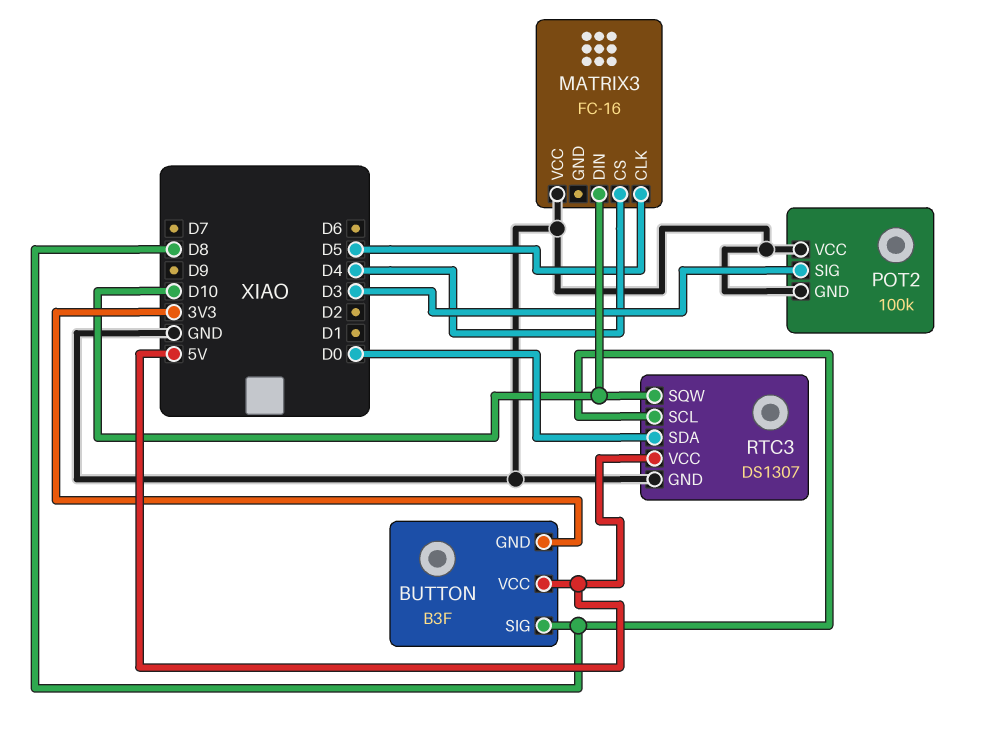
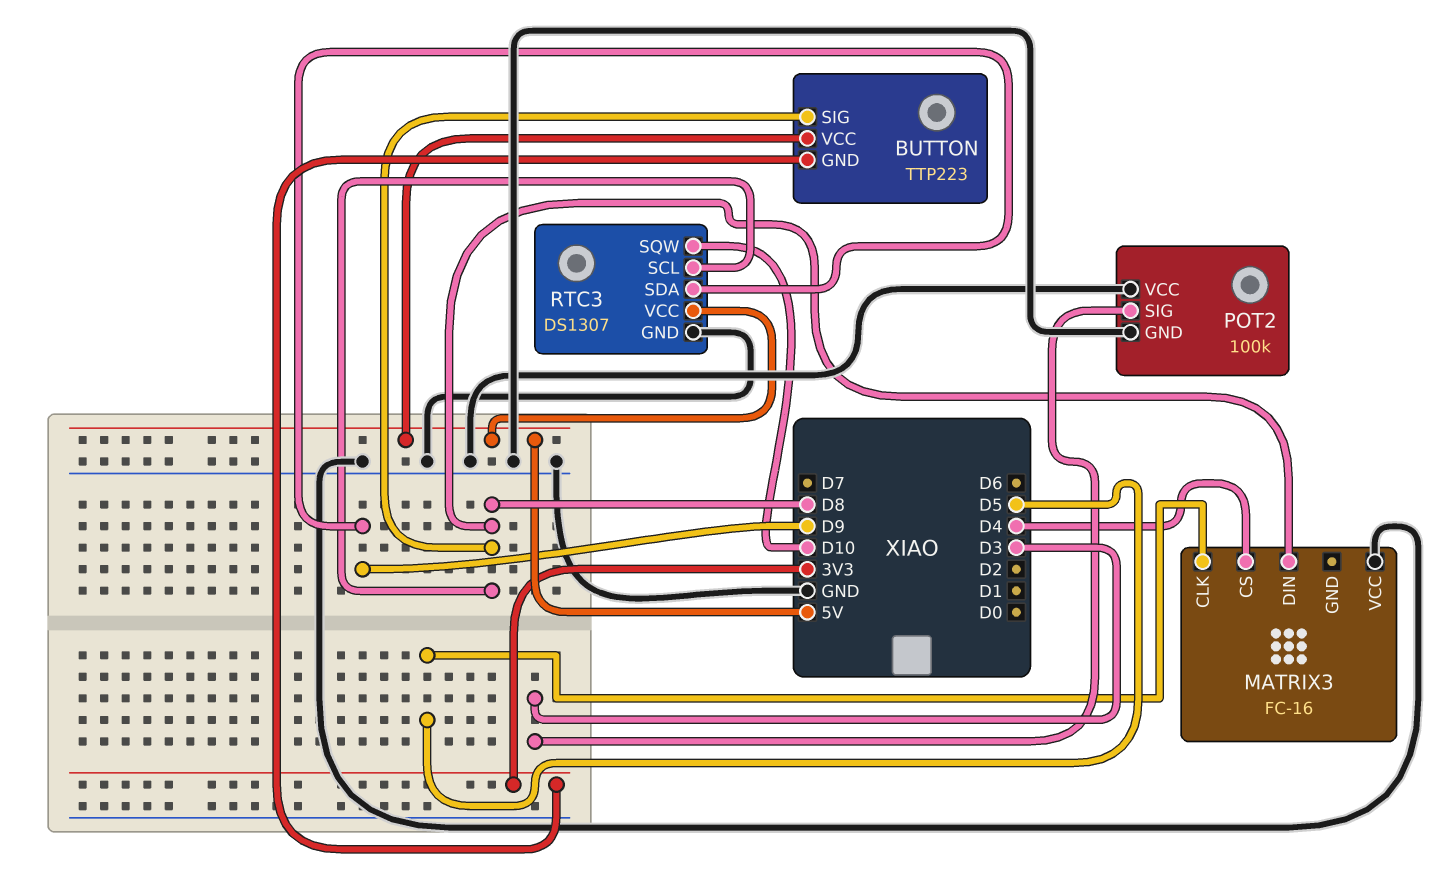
BUTTON: B3F -> TTP223
MATRIX3 pin DIN: D10 -> D8
RTC3 pin SDA: D0 -> D9

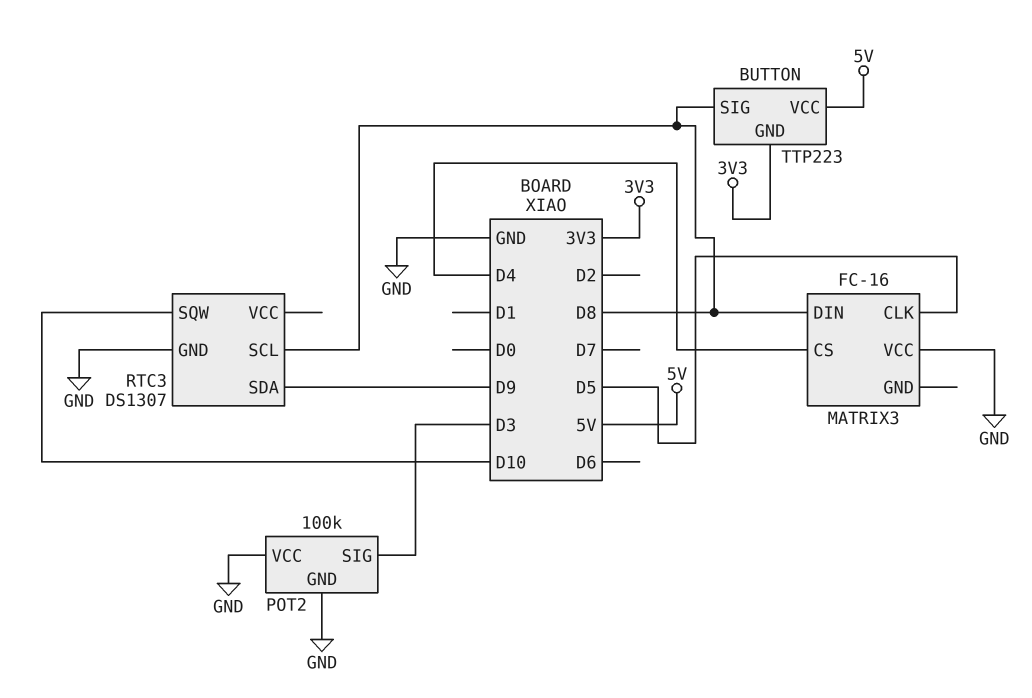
RTC3 pin VCC: 5V -> none

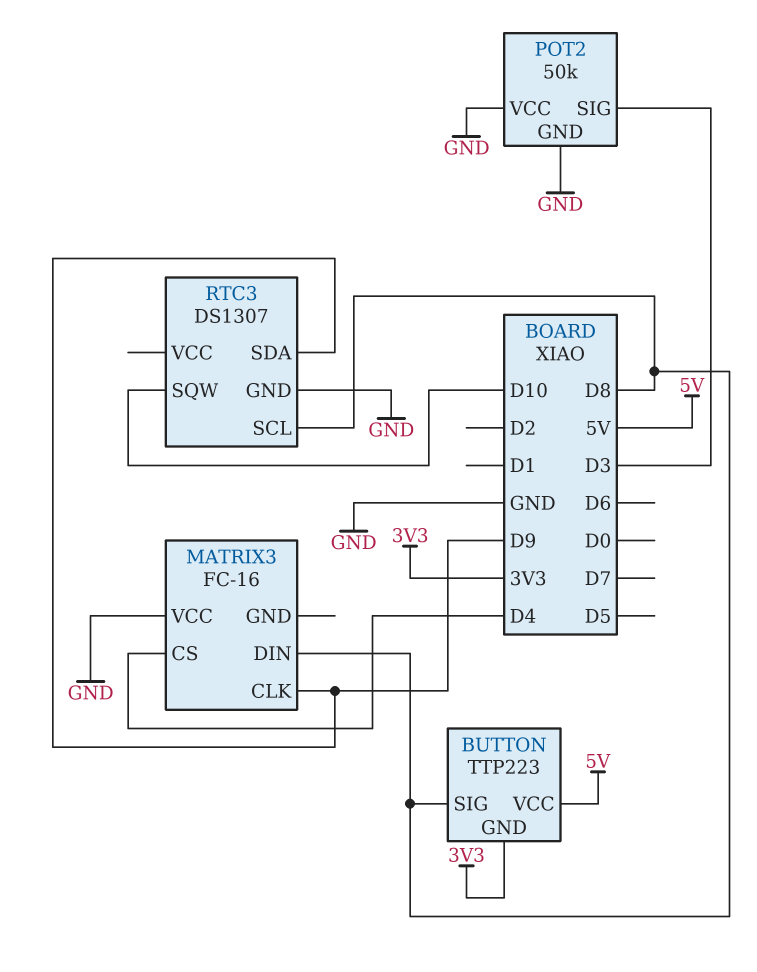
MATRIX3 pin CLK: D5 -> D9
POT2: 100k -> 50k

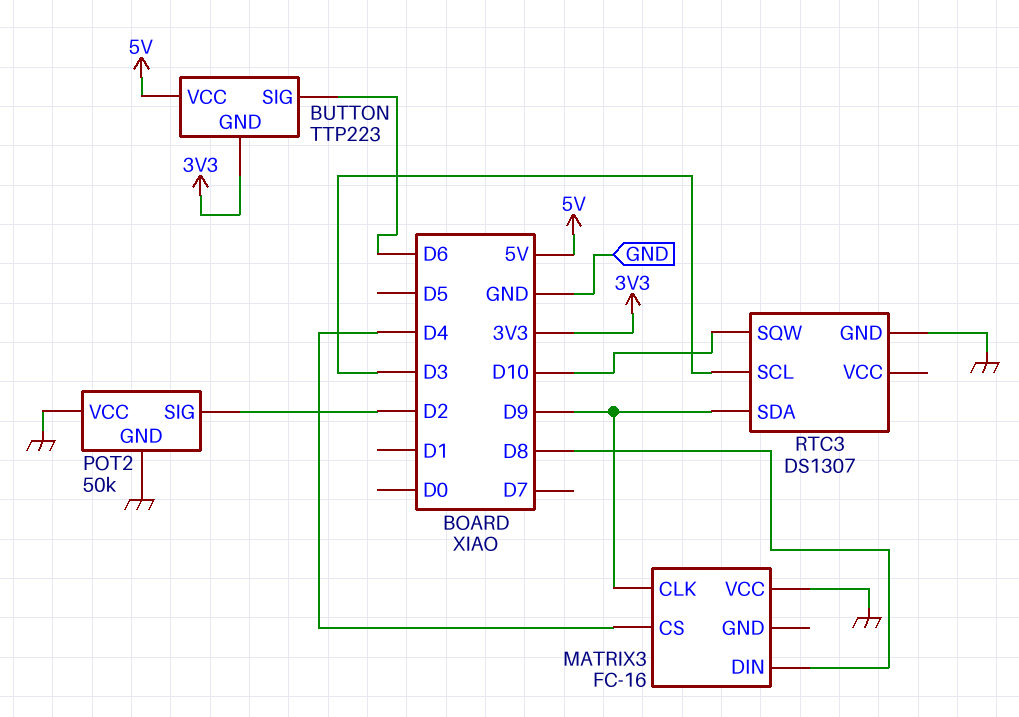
BUTTON pin SIG: D8 -> D6
POT2 pin SIG: D3 -> D2
RTC3 pin SCL: D8 -> D3

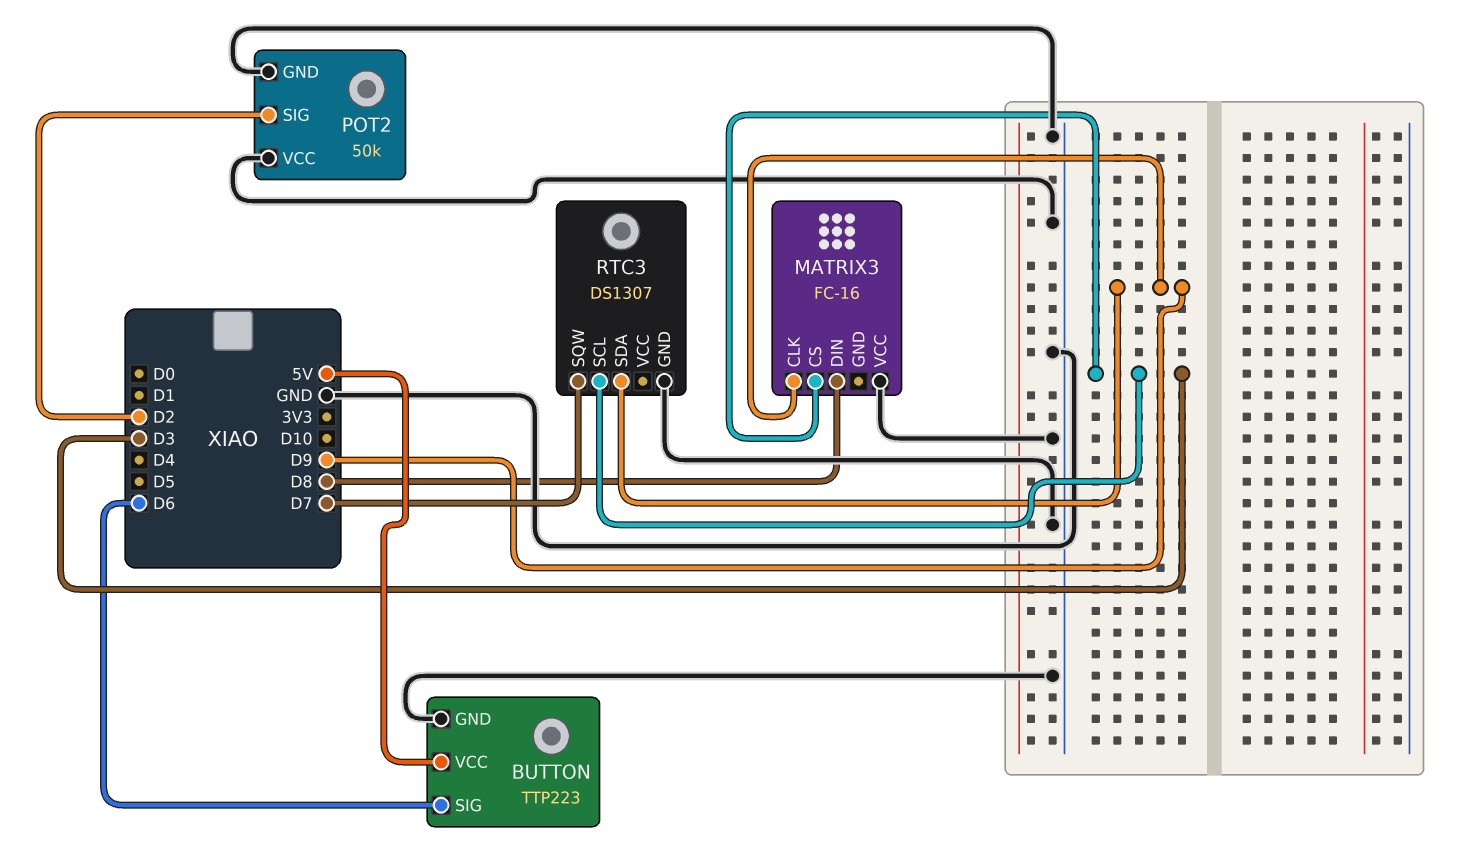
BUTTON pin GND: 3V3 -> GND
MATRIX3 pin CS: D4 -> D3
RTC3 pin SQW: D10 -> D7

